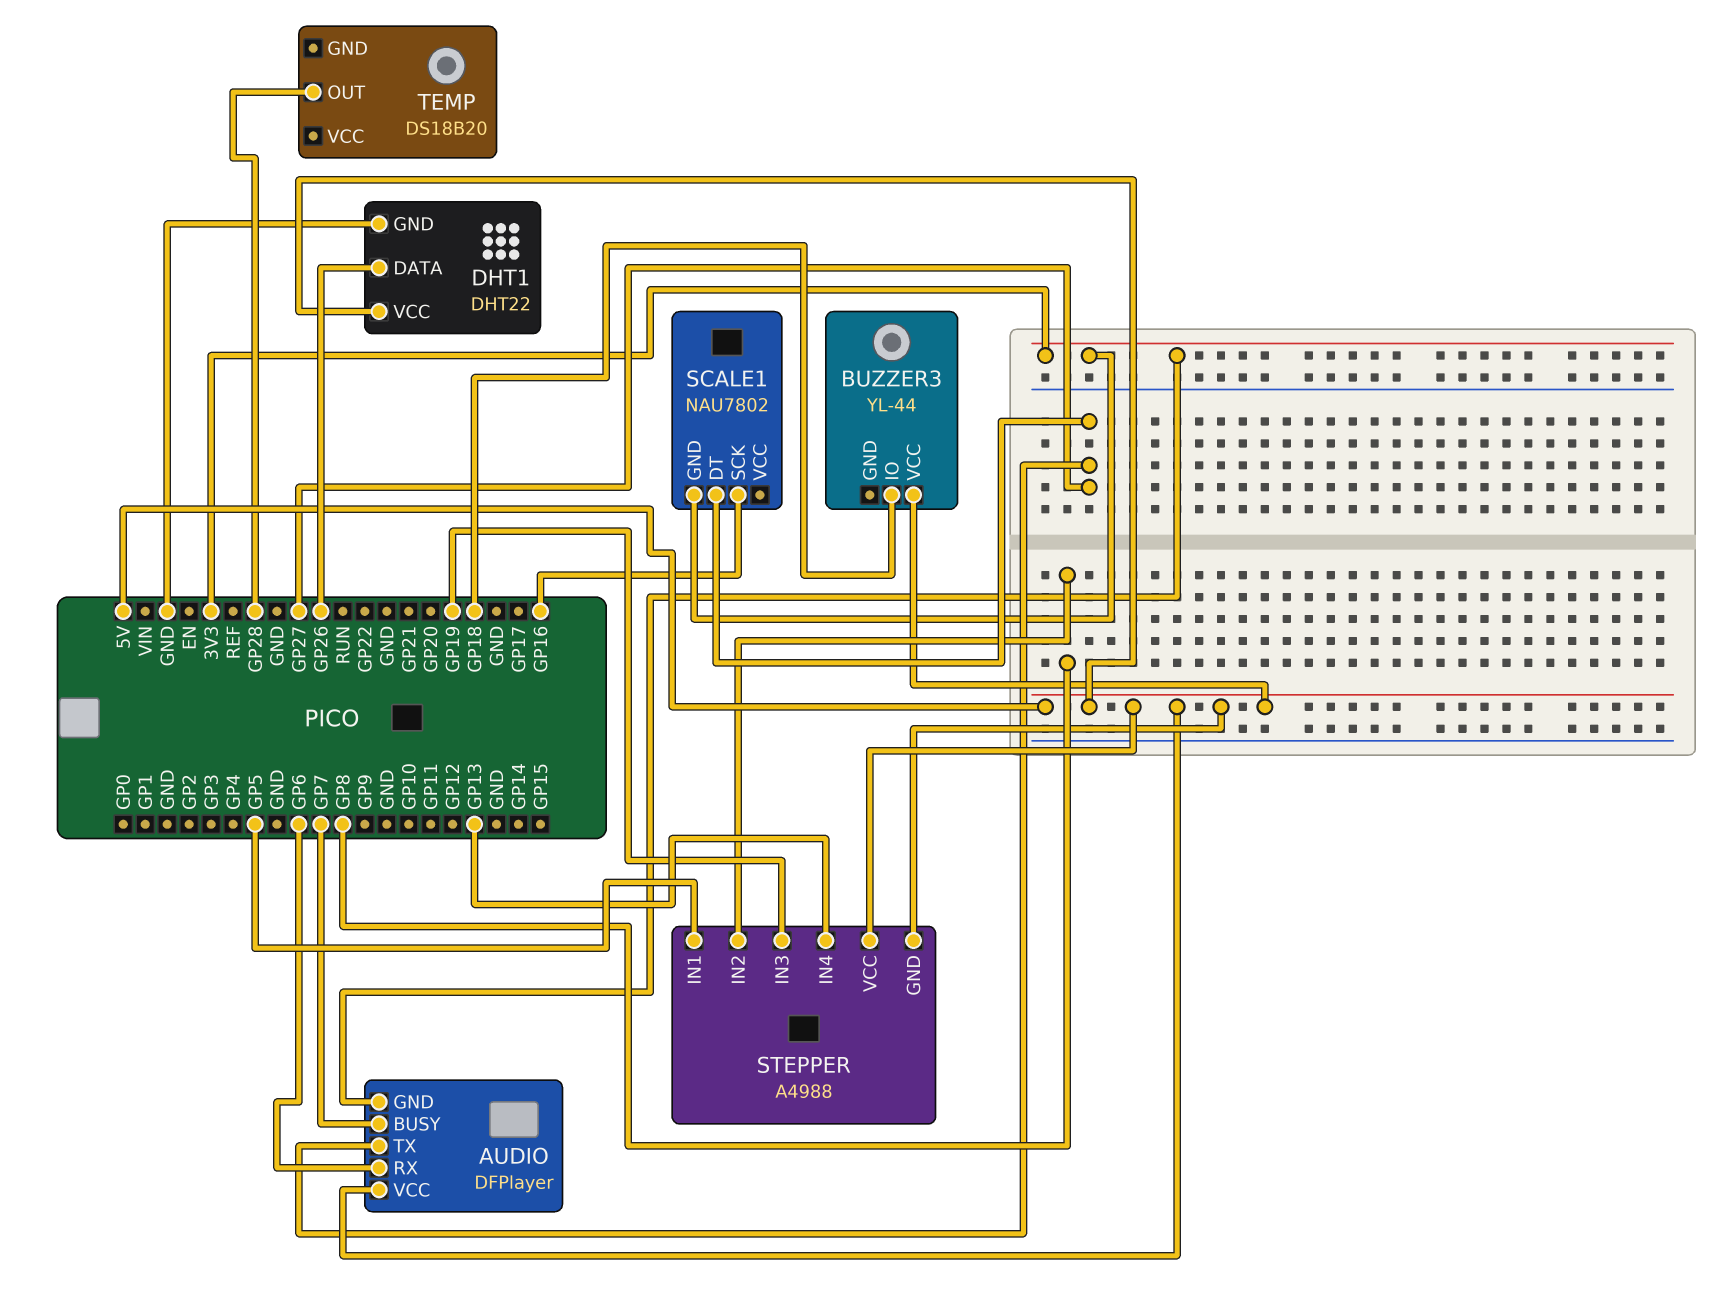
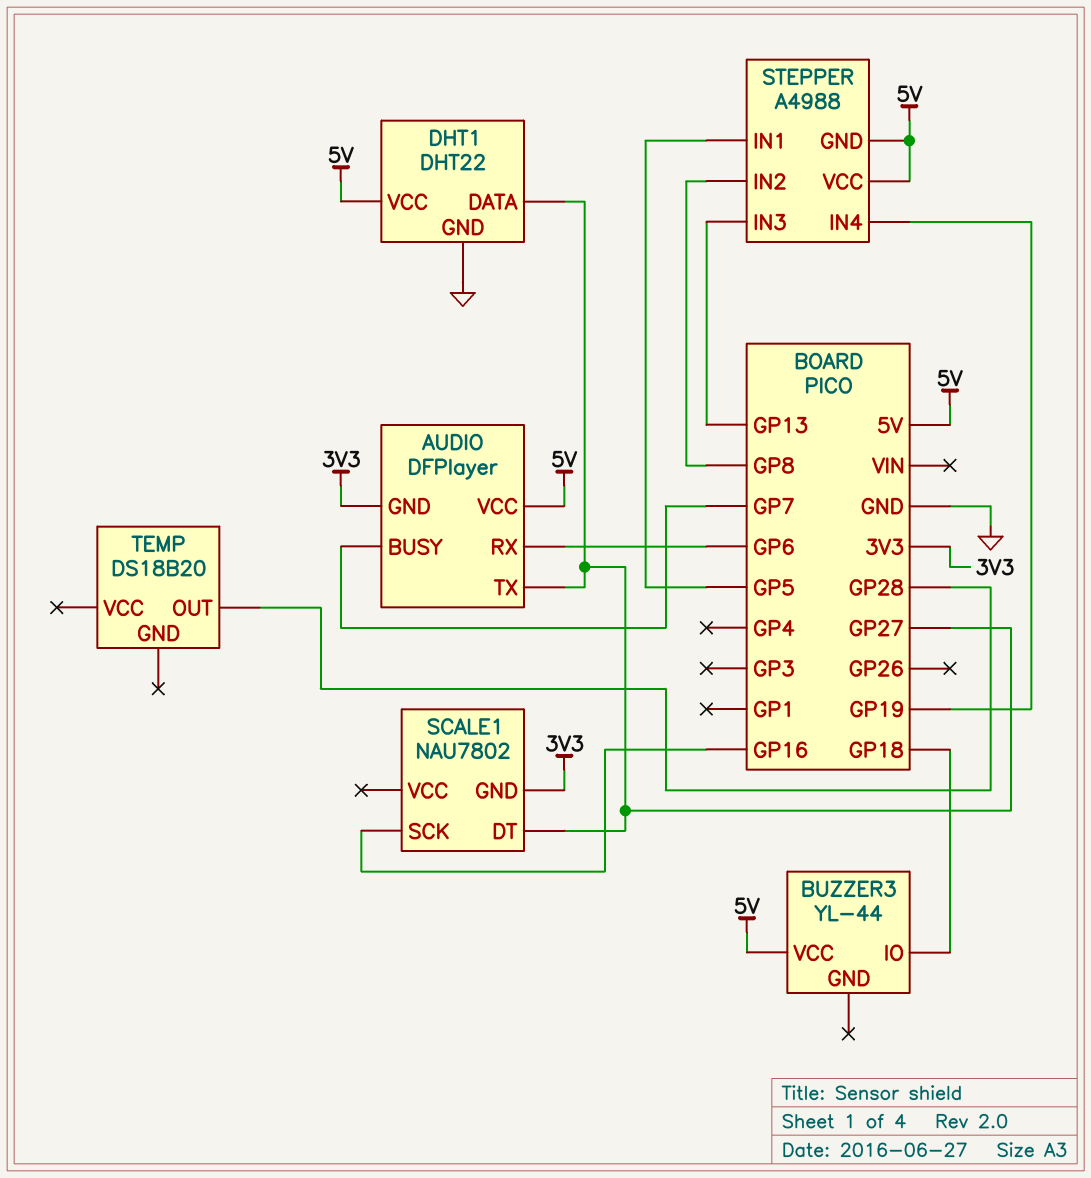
DHT1 pin DATA: GP26 -> GP27
STEPPER pin IN3: GP19 -> GP13
STEPPER pin IN4: GP13 -> GP19

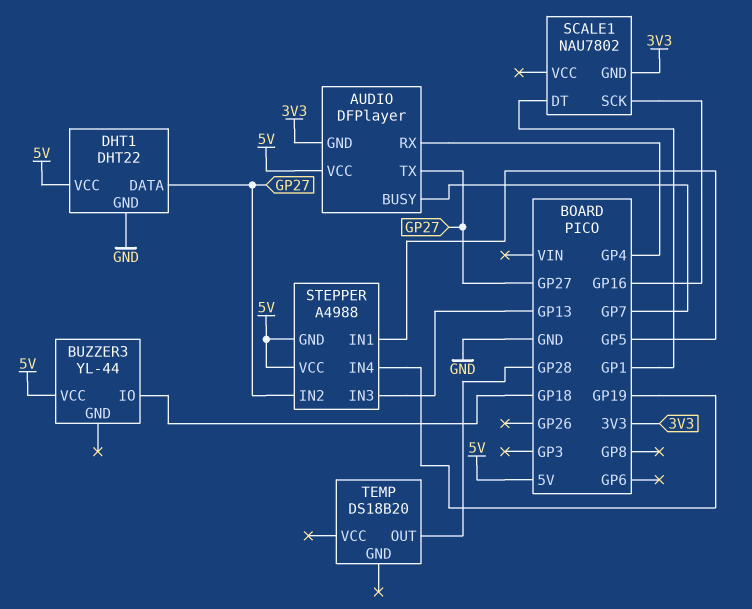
AUDIO pin RX: GP6 -> GP4
SCALE1 pin DT: GP27 -> GP1
STEPPER pin IN2: GP8 -> GP27

